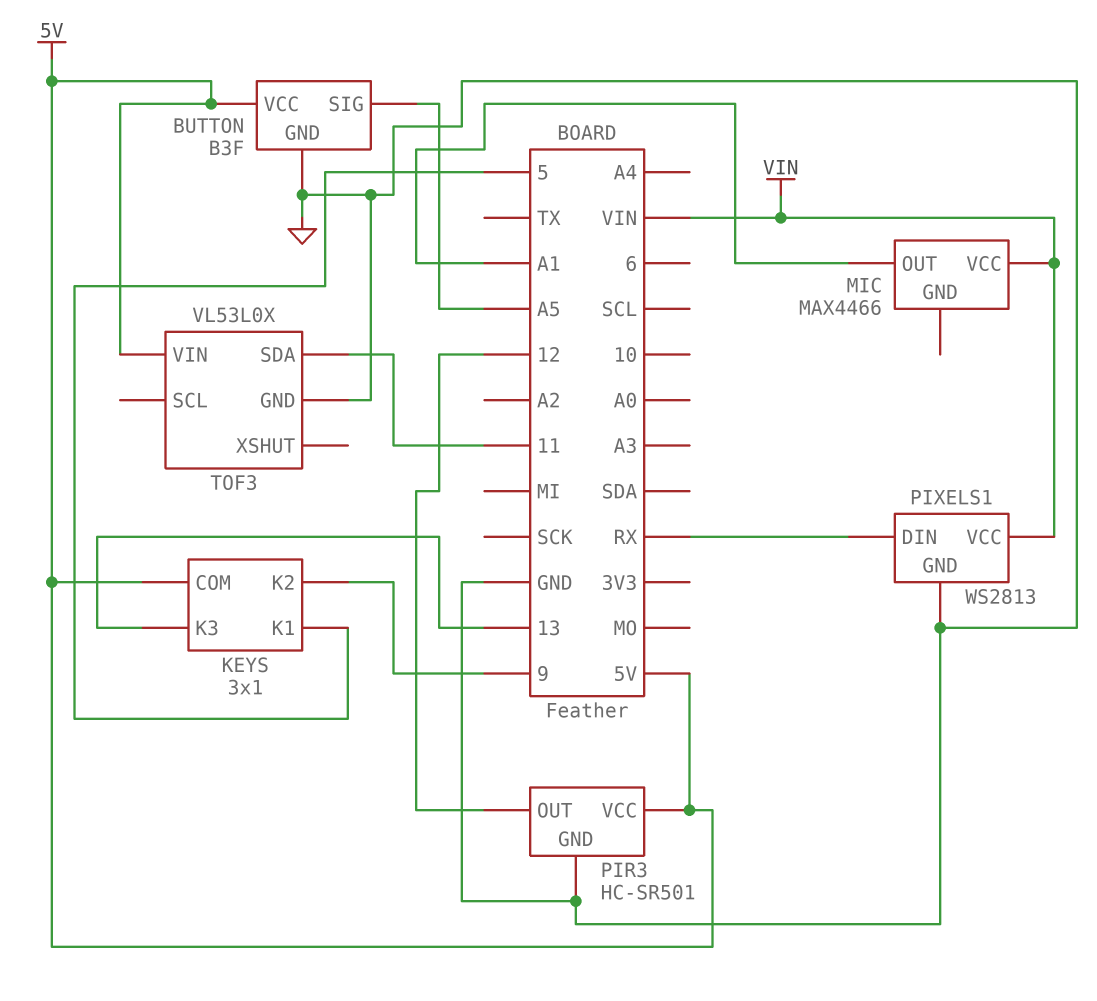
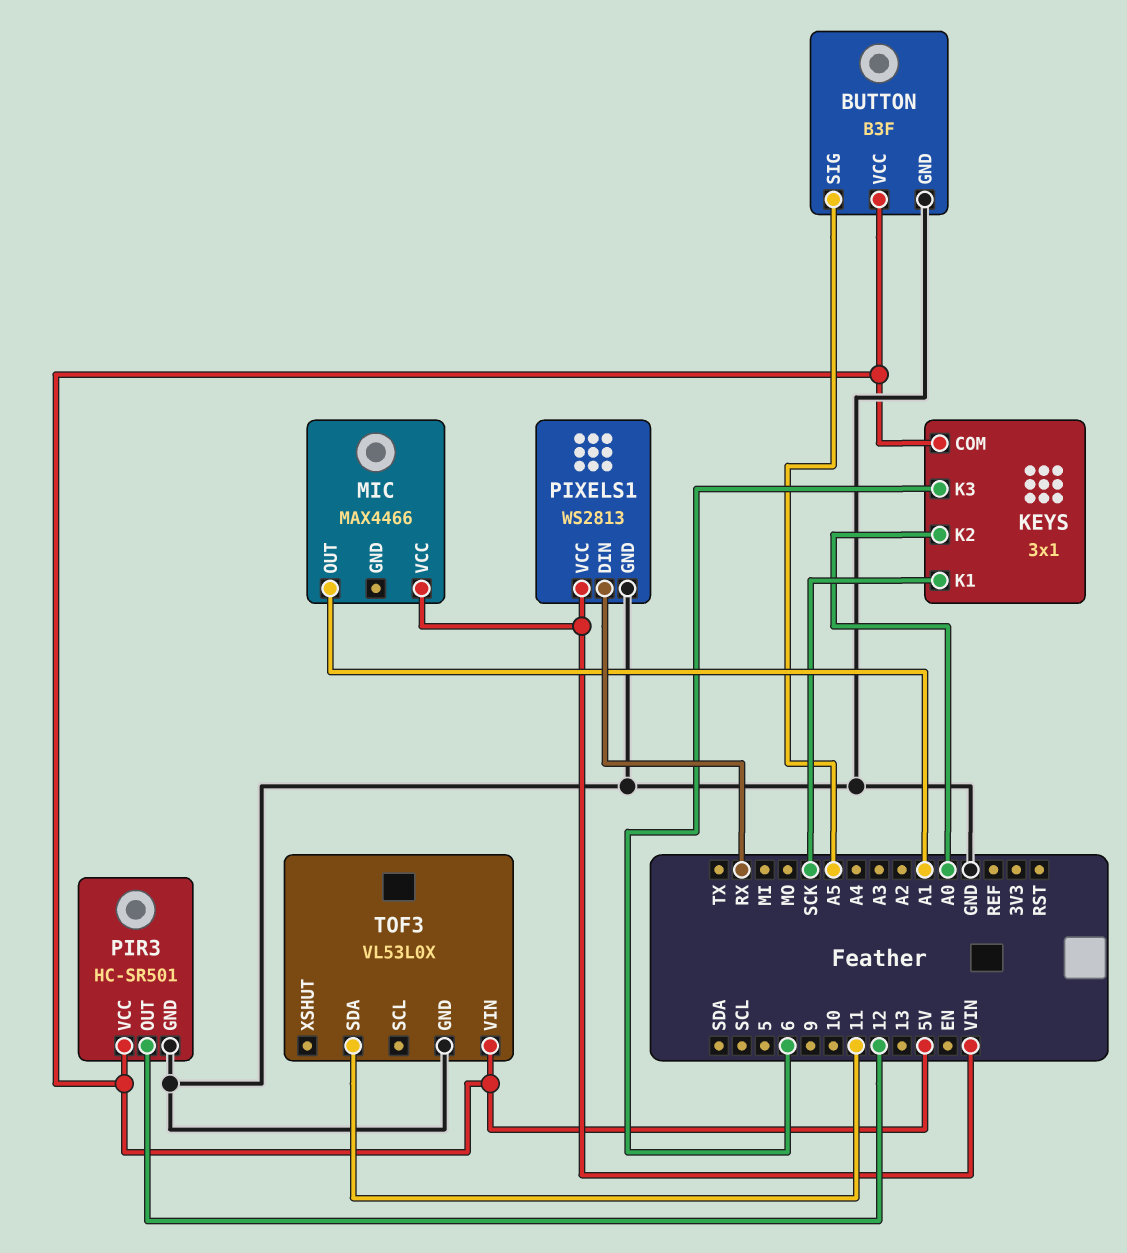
KEYS pin K1: 5 -> SCK
KEYS pin K2: 9 -> A0
KEYS pin K3: 13 -> 6

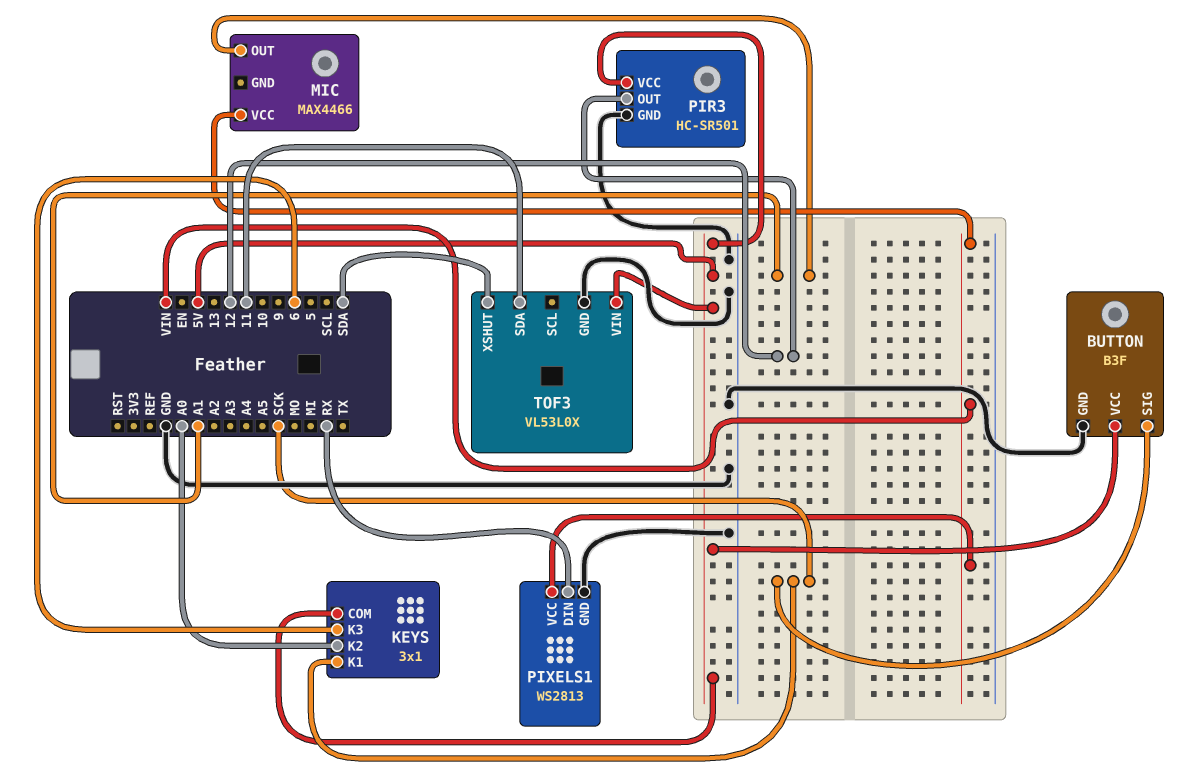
BUTTON pin SIG: A5 -> SCK
TOF3 pin XSHUT: none -> SDA

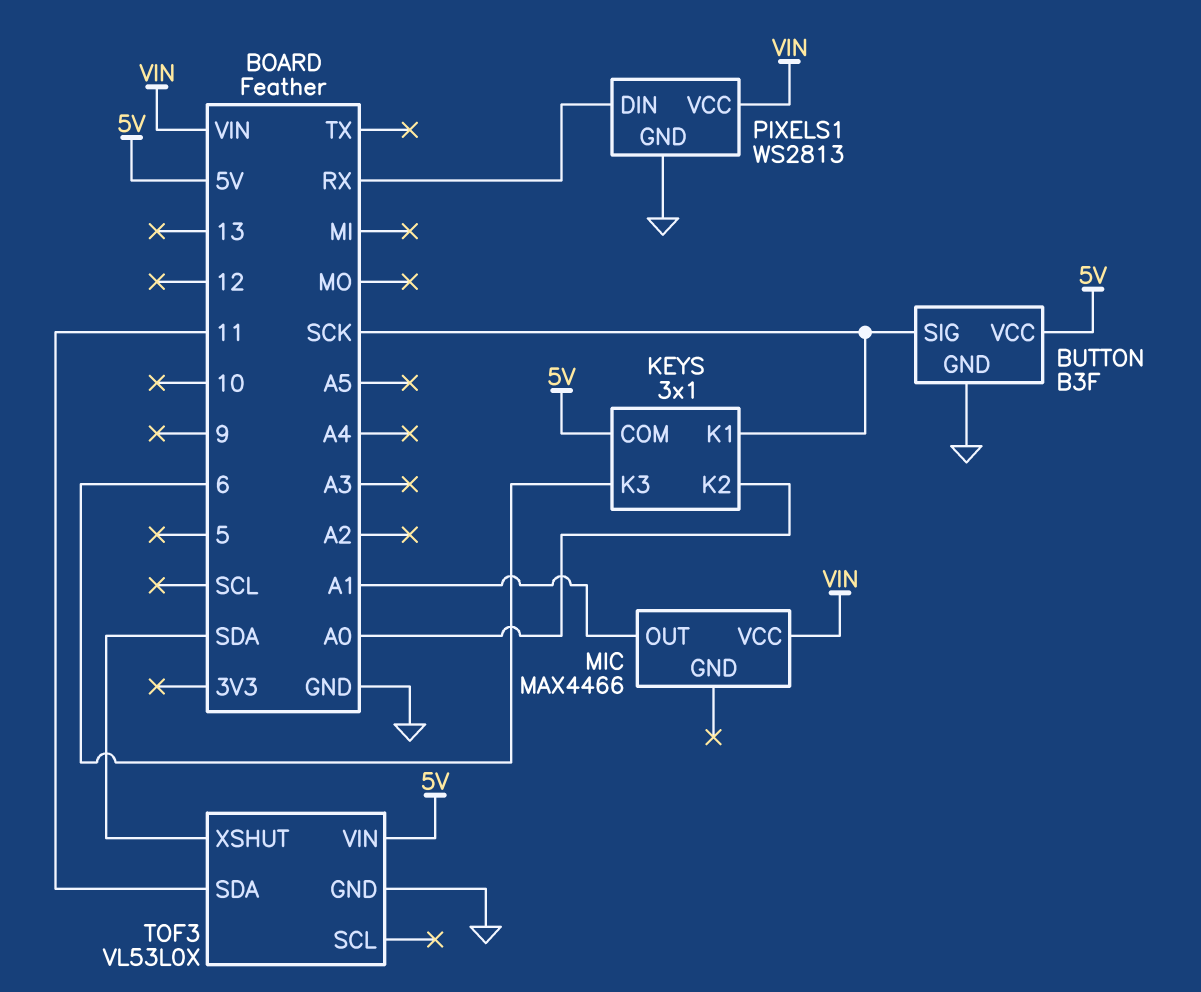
PIR3: HC-SR501 -> none
PIR3 pin GND: GND -> none
PIR3 pin OUT: 12 -> none
PIR3 pin VCC: 5V -> none

